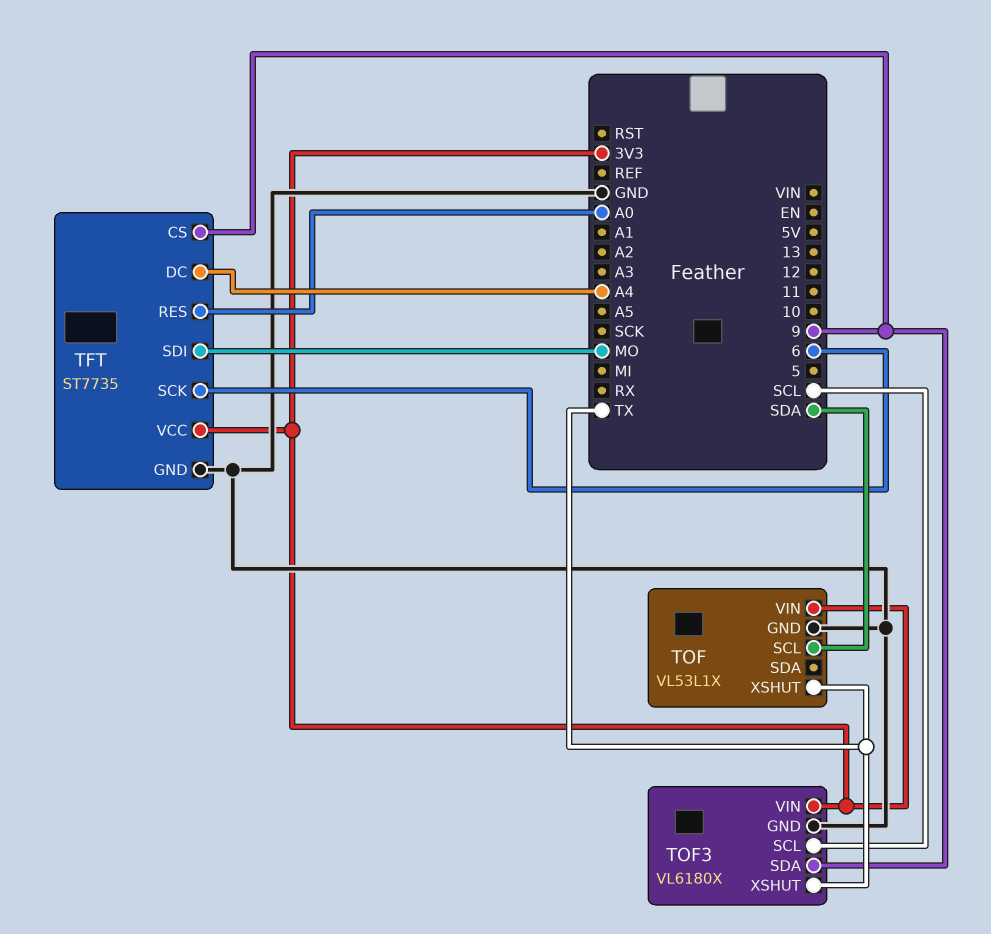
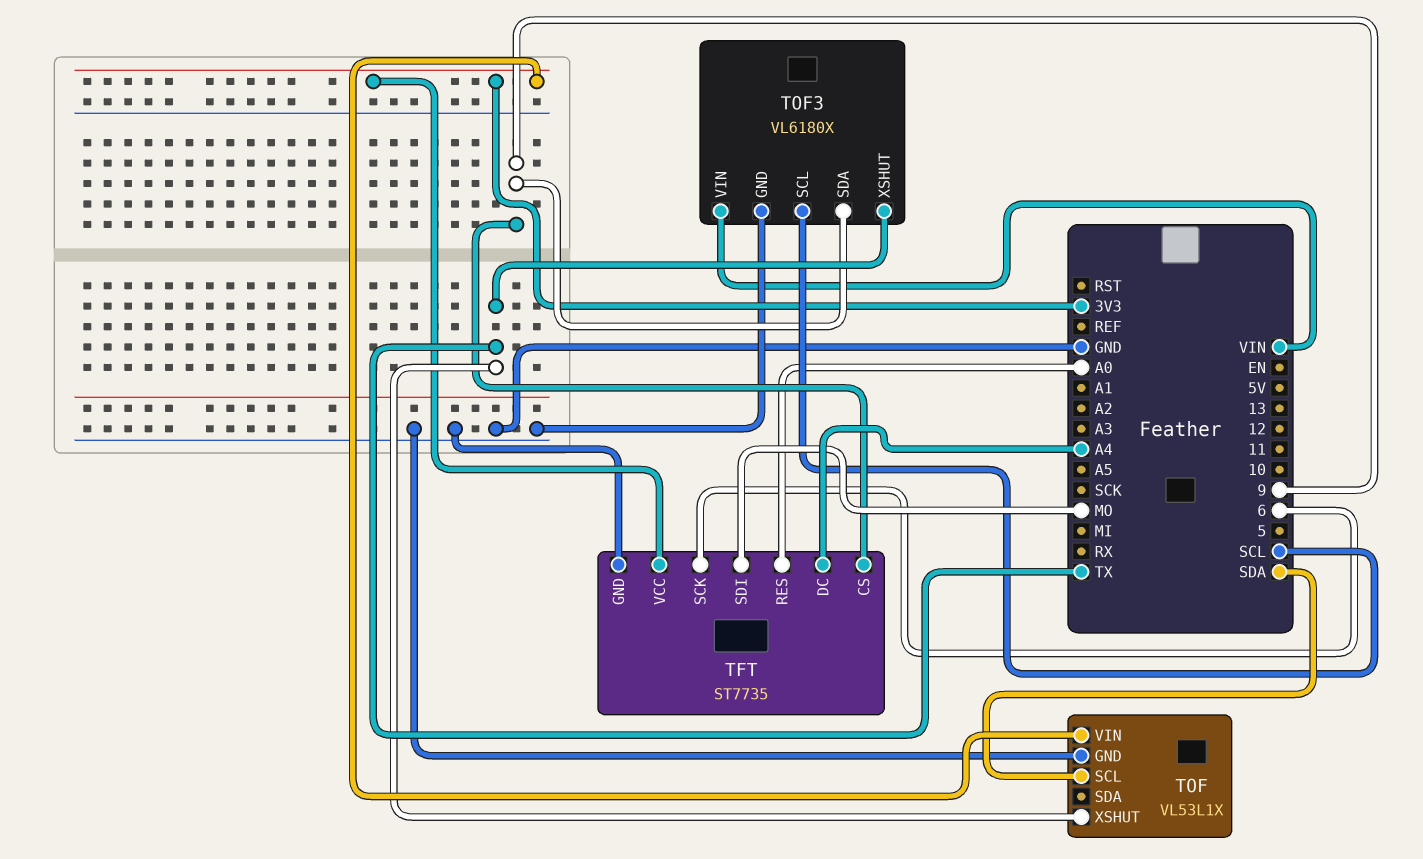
TOF3 pin VIN: 3V3 -> VIN

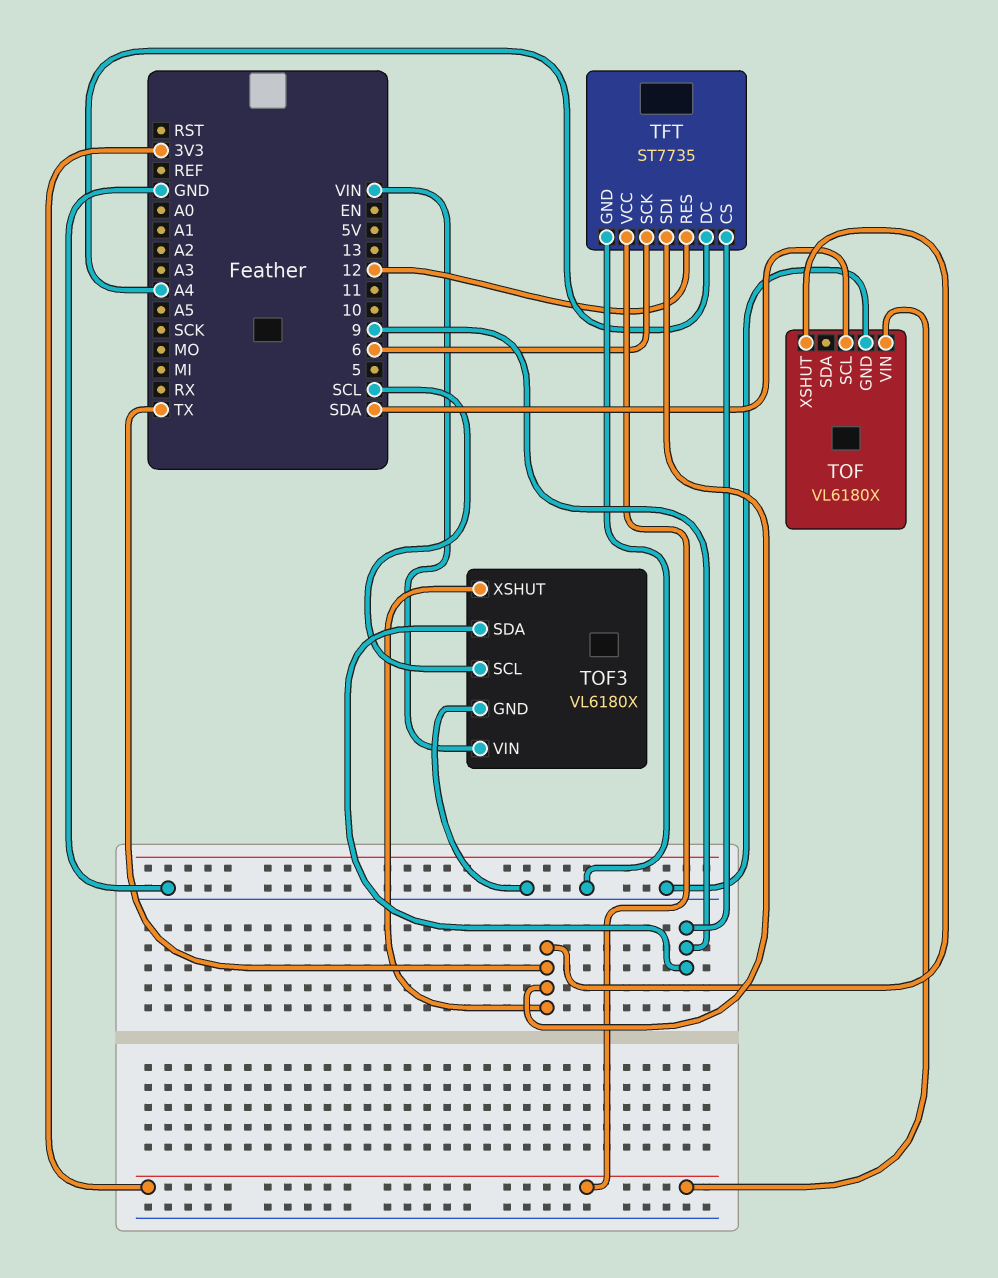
TFT pin RES: A0 -> 12
TFT pin SDI: MO -> TX
TOF: VL53L1X -> VL6180X

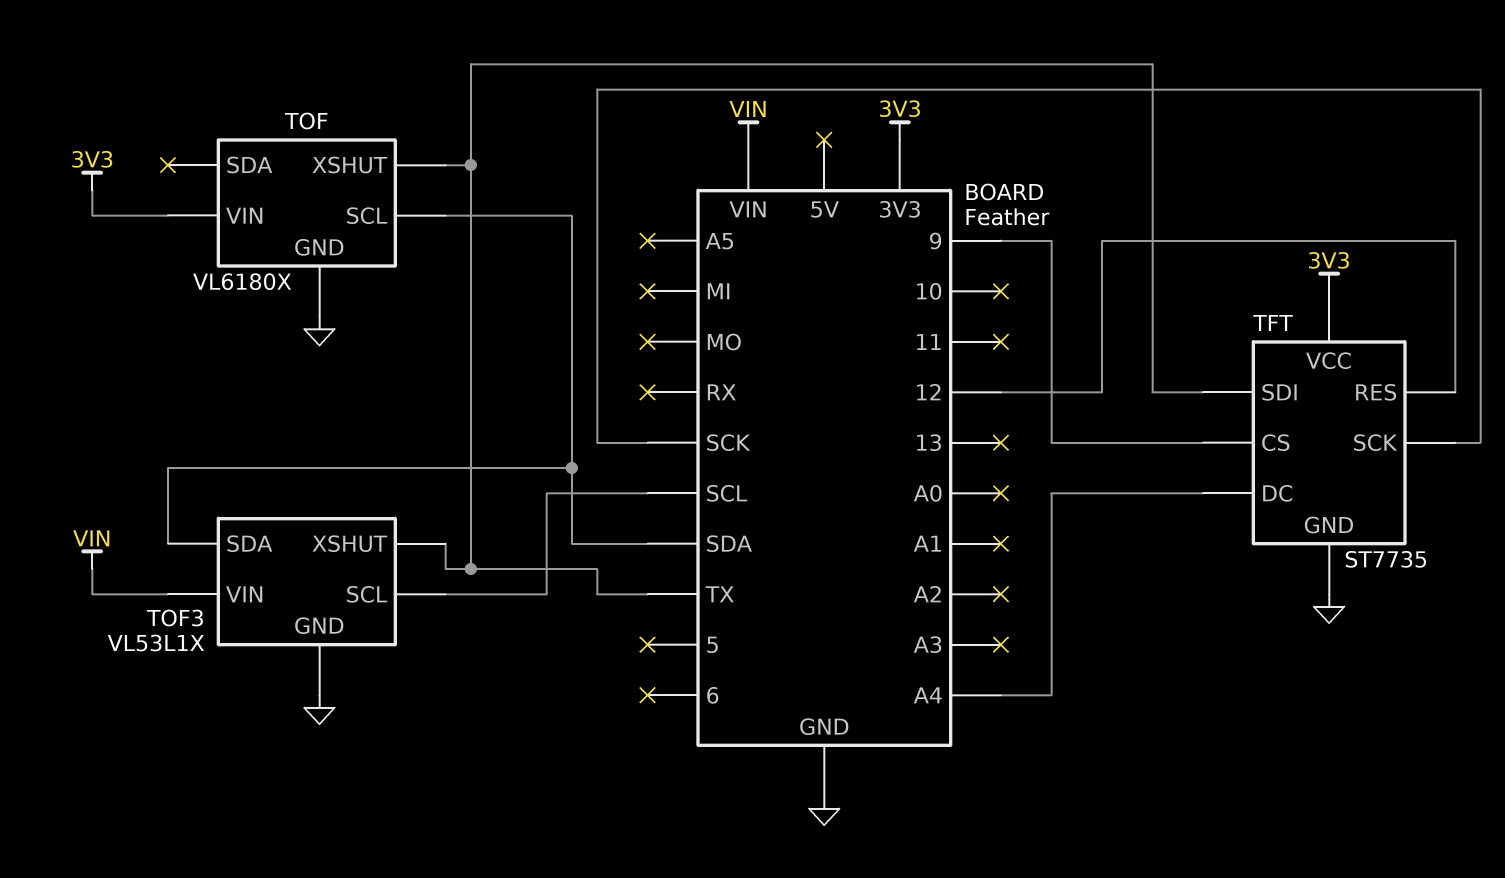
TFT pin SCK: 6 -> SCK
TOF3: VL6180X -> VL53L1X
TOF3 pin SDA: 9 -> SDA

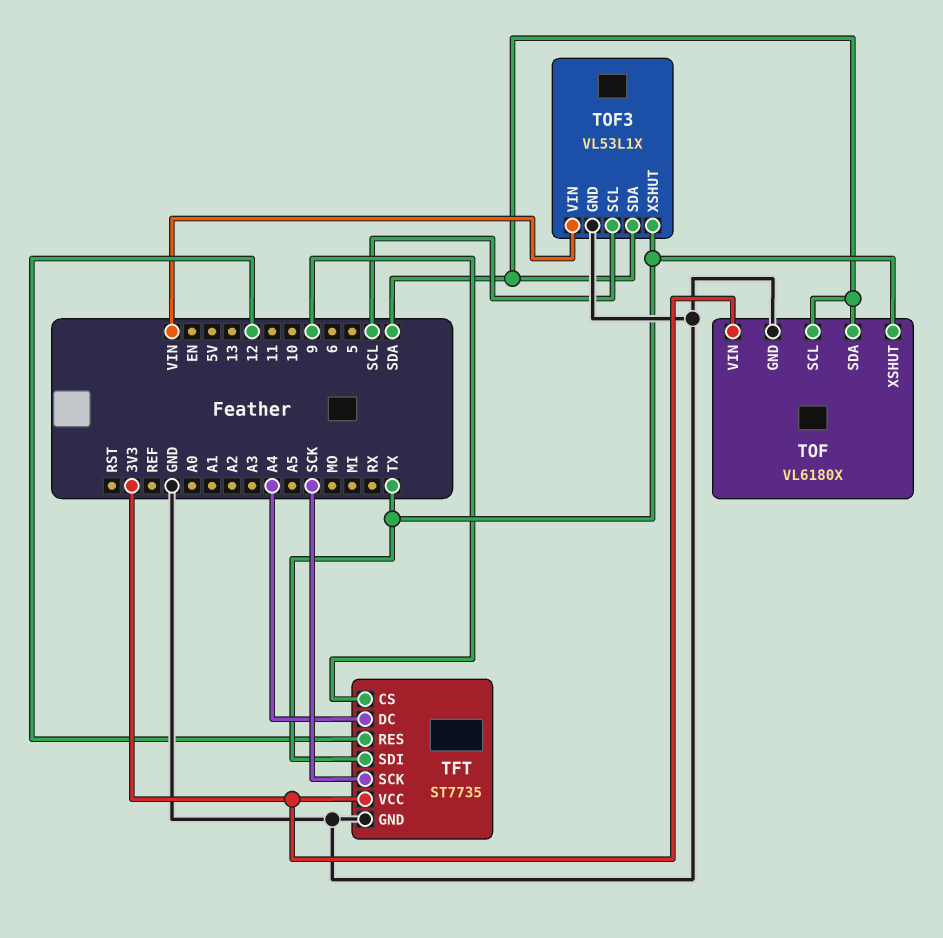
TOF pin SDA: none -> SDA

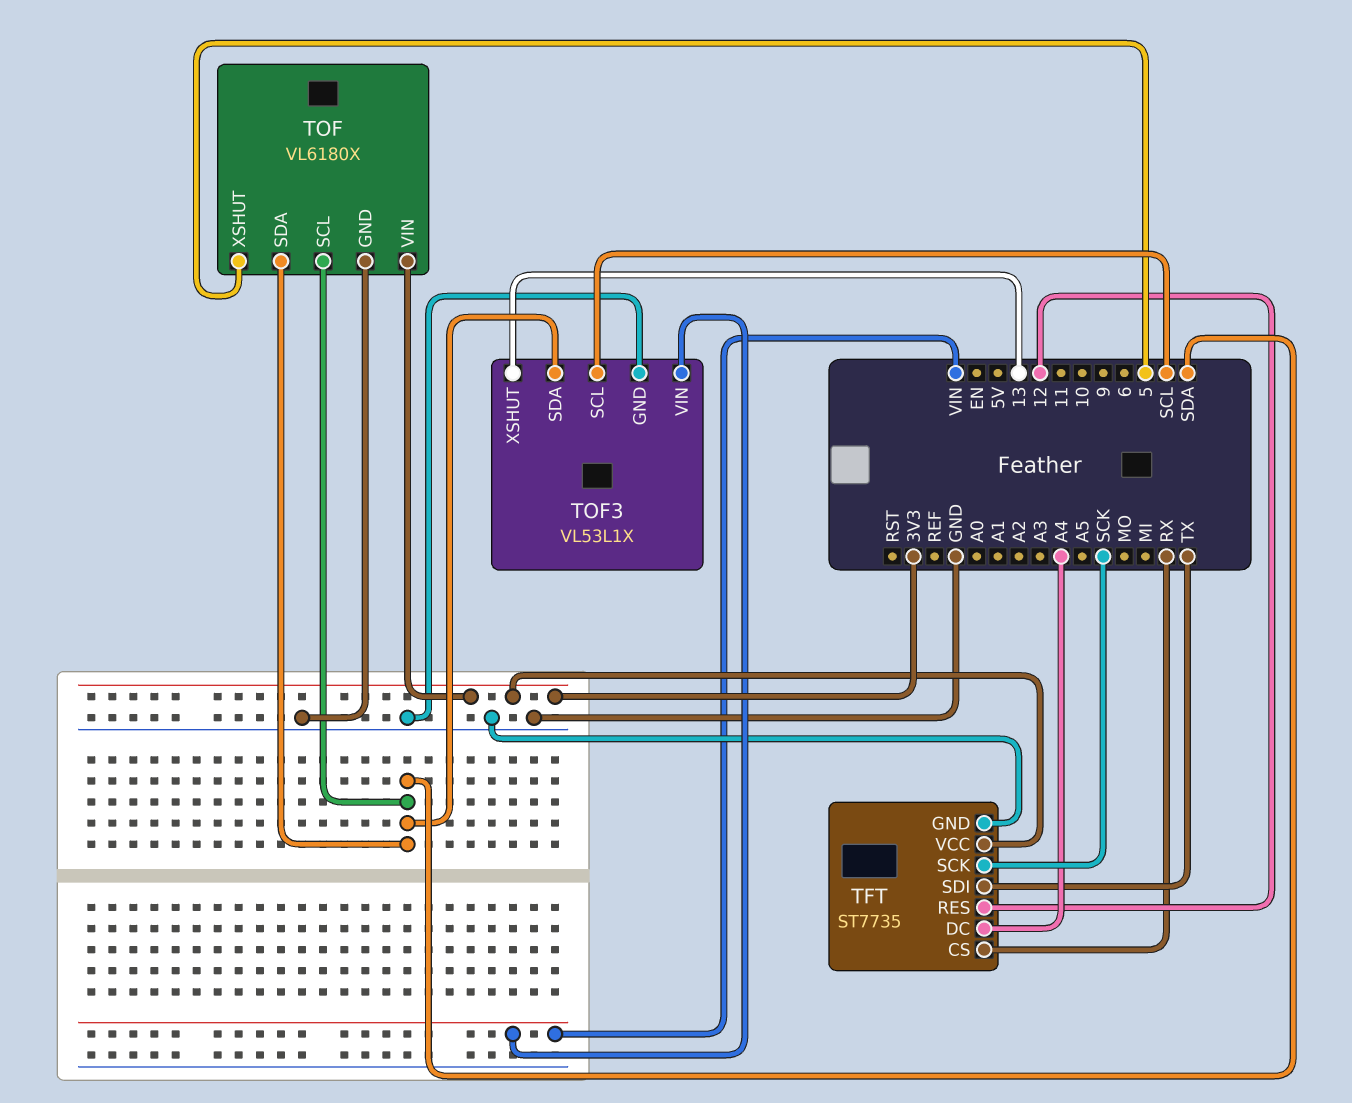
TFT pin CS: 9 -> RX
TOF pin XSHUT: TX -> 5
TOF3 pin XSHUT: TX -> 13

